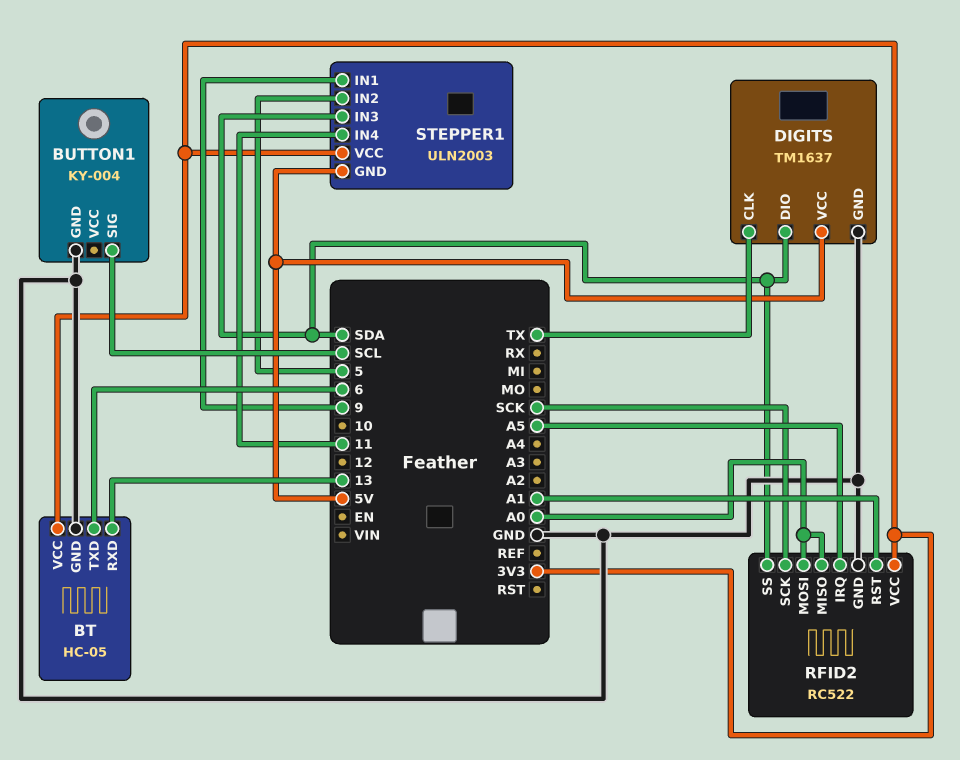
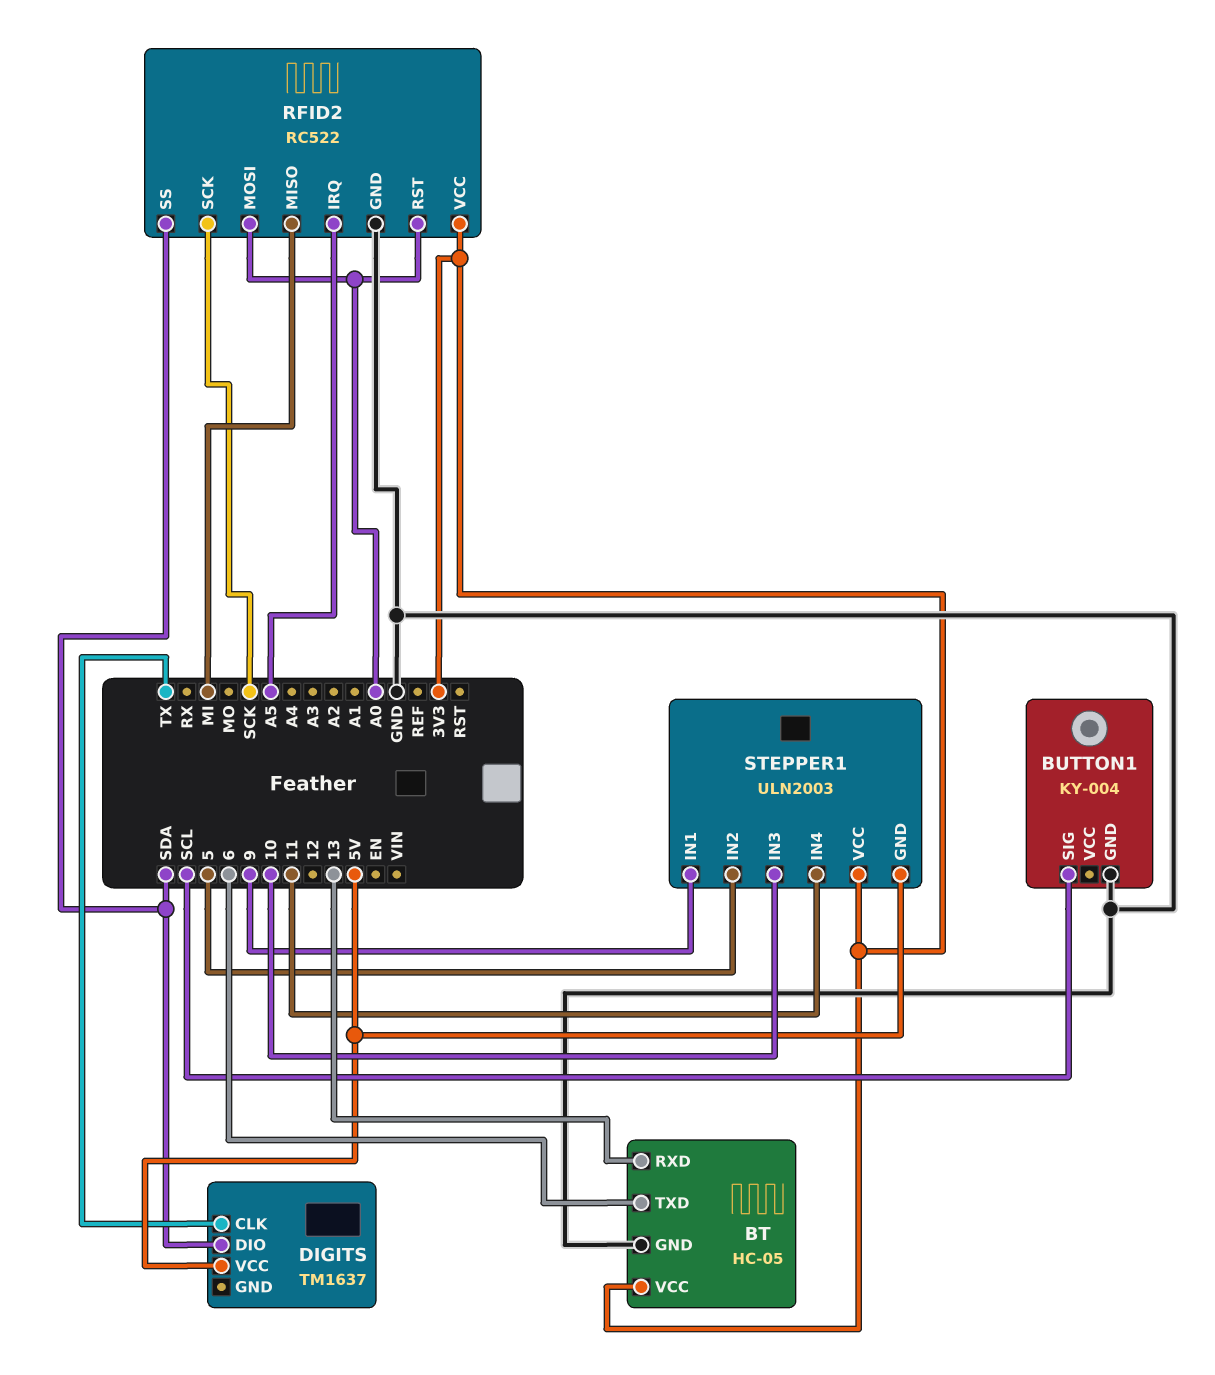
DIGITS pin GND: GND -> none
RFID2 pin MISO: A0 -> MI
RFID2 pin RST: A1 -> A0
STEPPER1 pin IN3: SDA -> 10

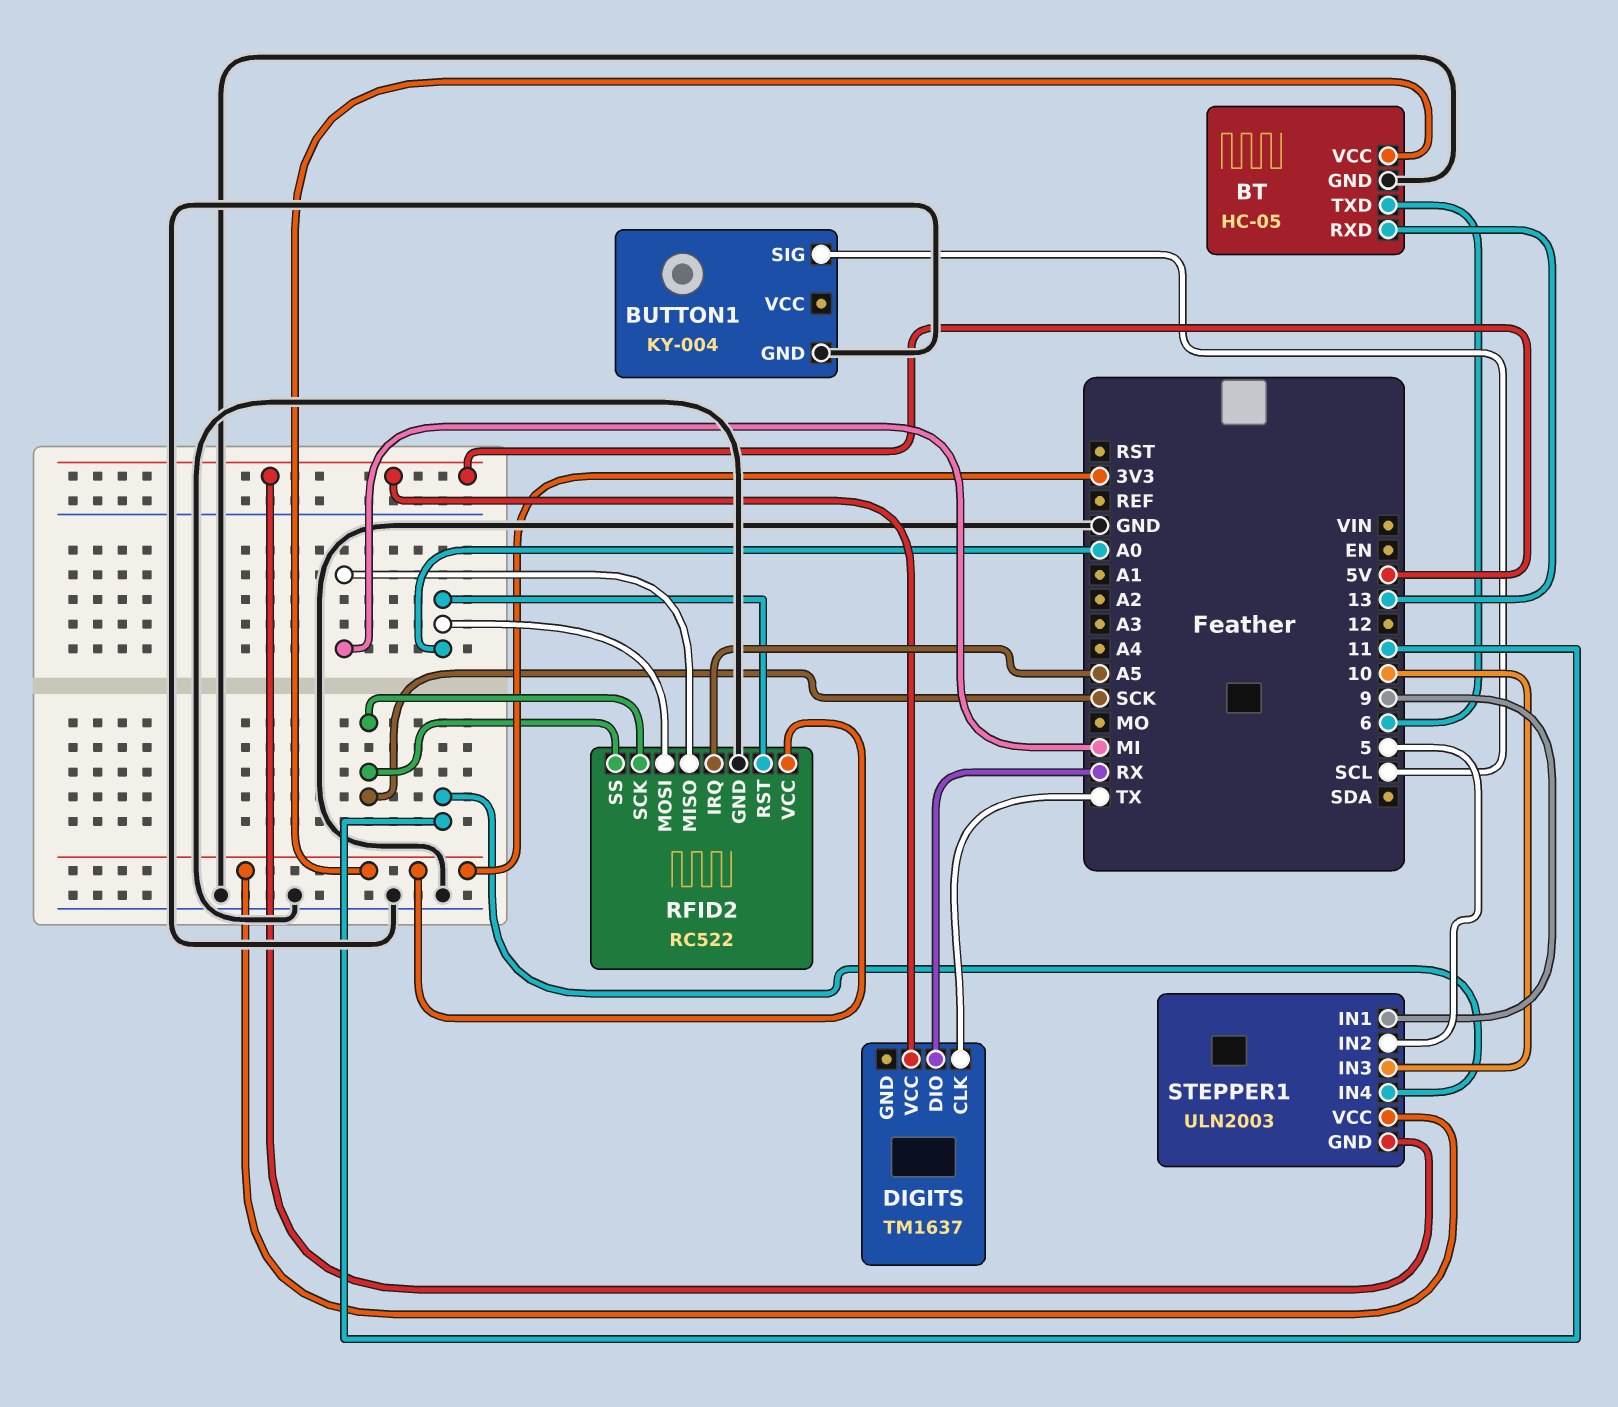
DIGITS pin DIO: SDA -> RX
RFID2 pin SS: SDA -> SCK

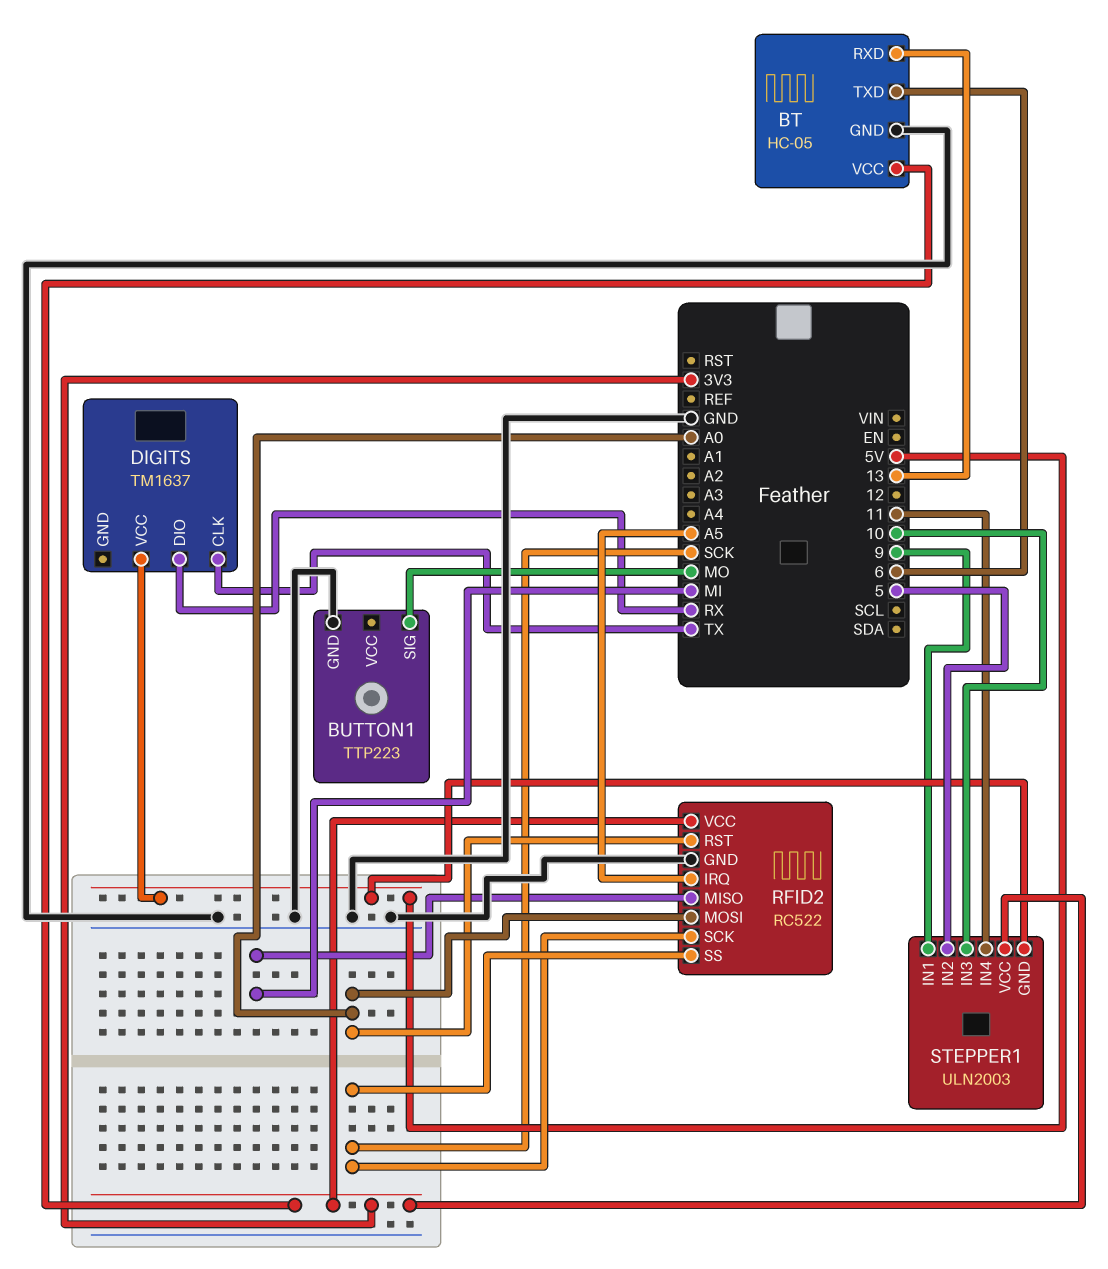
BUTTON1: KY-004 -> TTP223
BUTTON1 pin SIG: SCL -> MO

